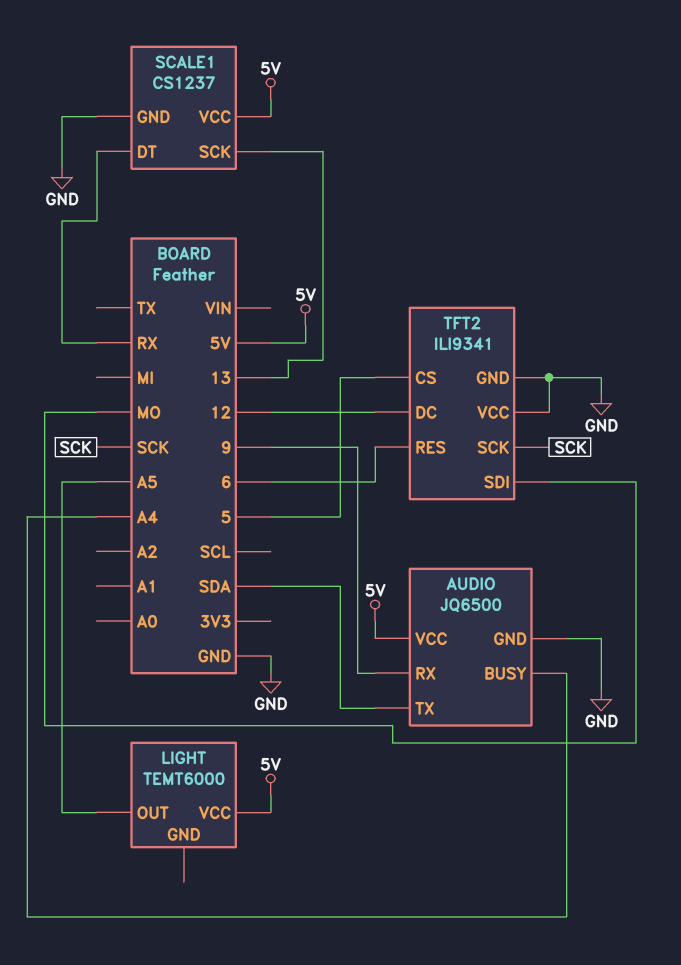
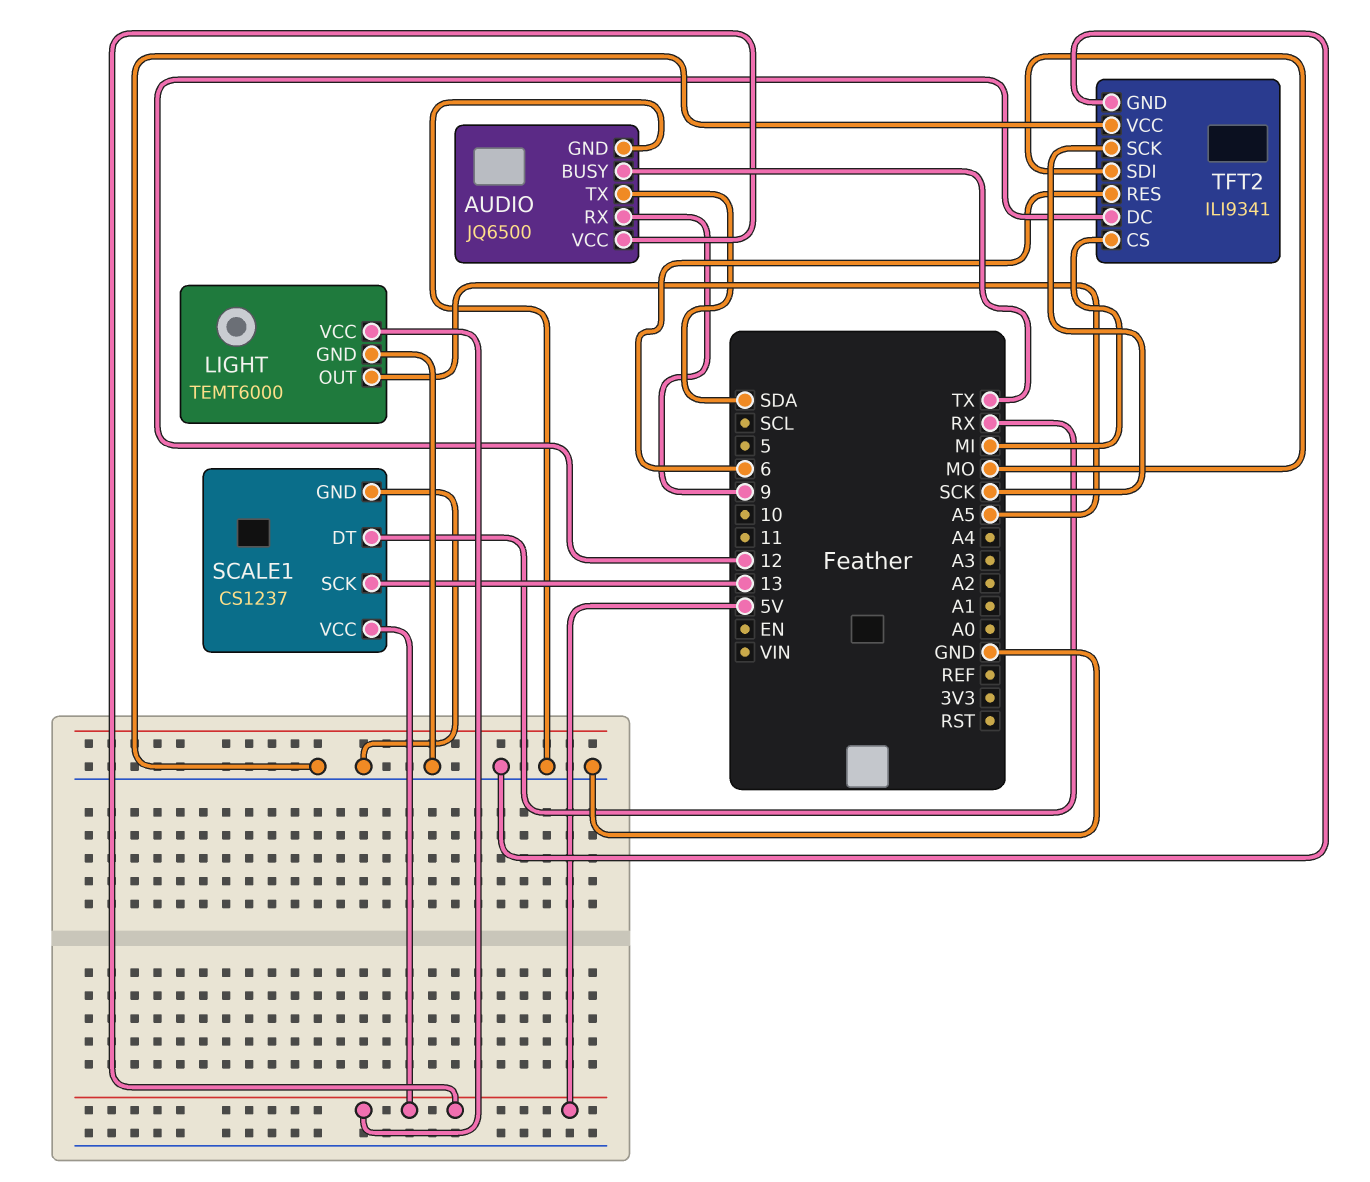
AUDIO pin BUSY: A4 -> TX
LIGHT pin GND: none -> GND
TFT2 pin CS: 5 -> MI

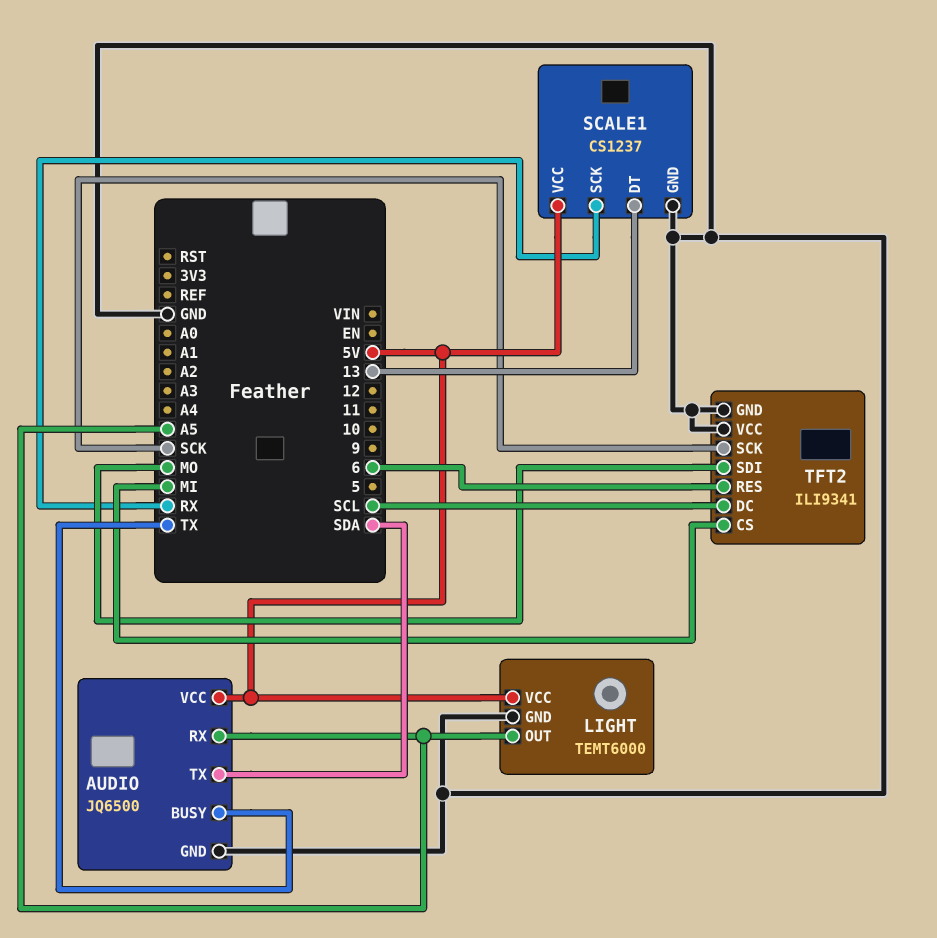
AUDIO pin RX: 9 -> A5
SCALE1 pin DT: RX -> 13
SCALE1 pin SCK: 13 -> RX
TFT2 pin DC: 12 -> SCL

